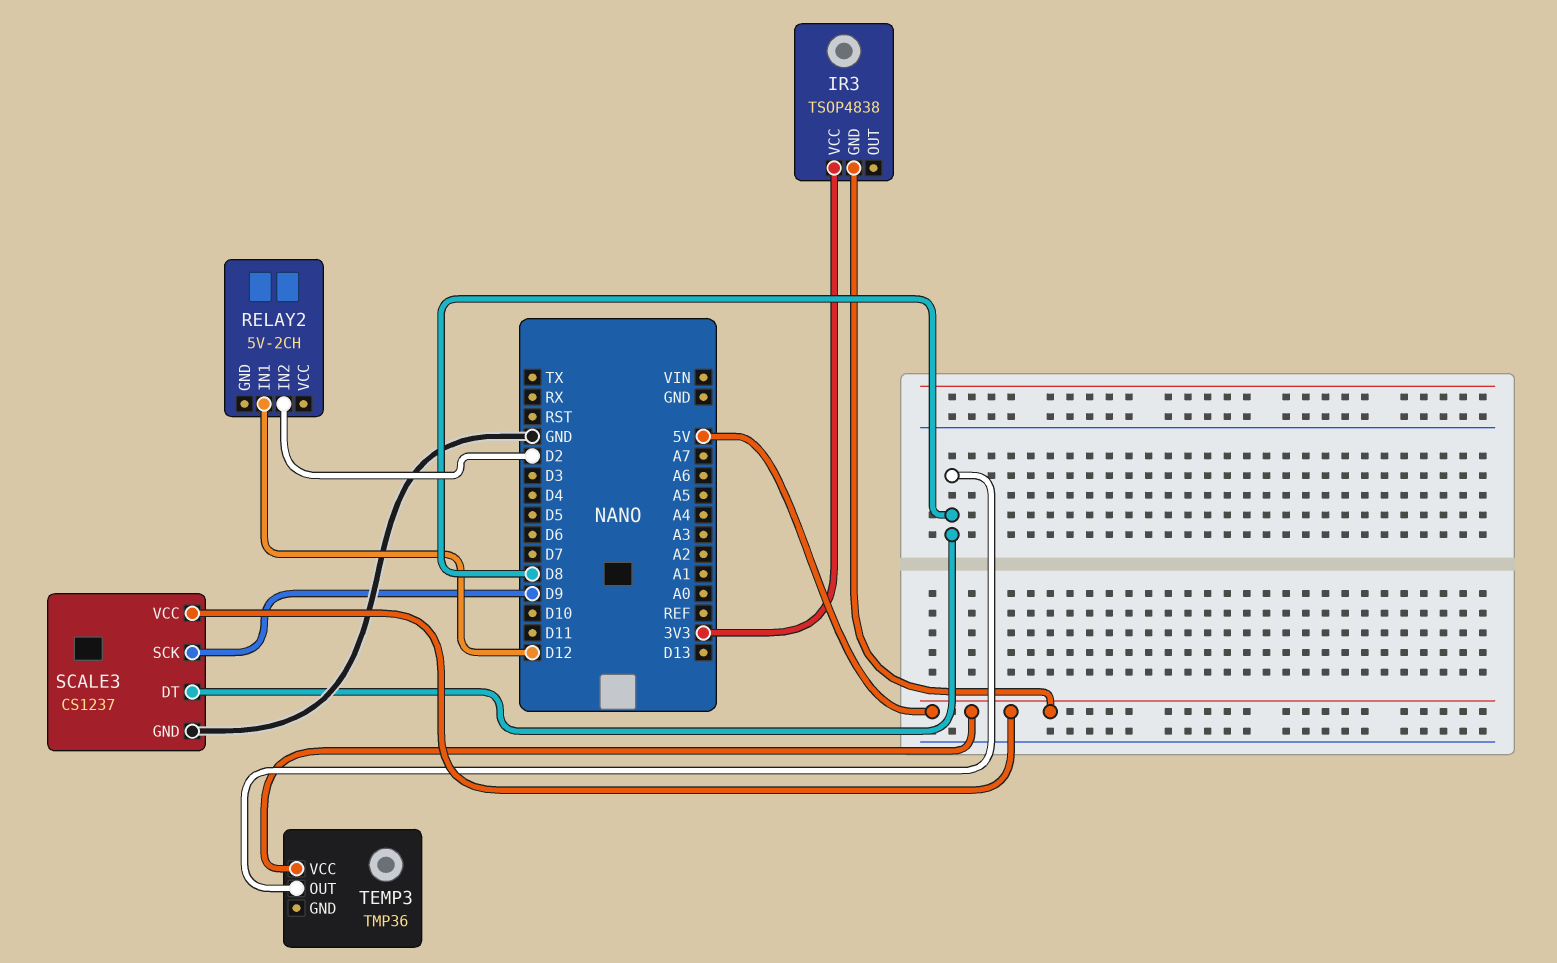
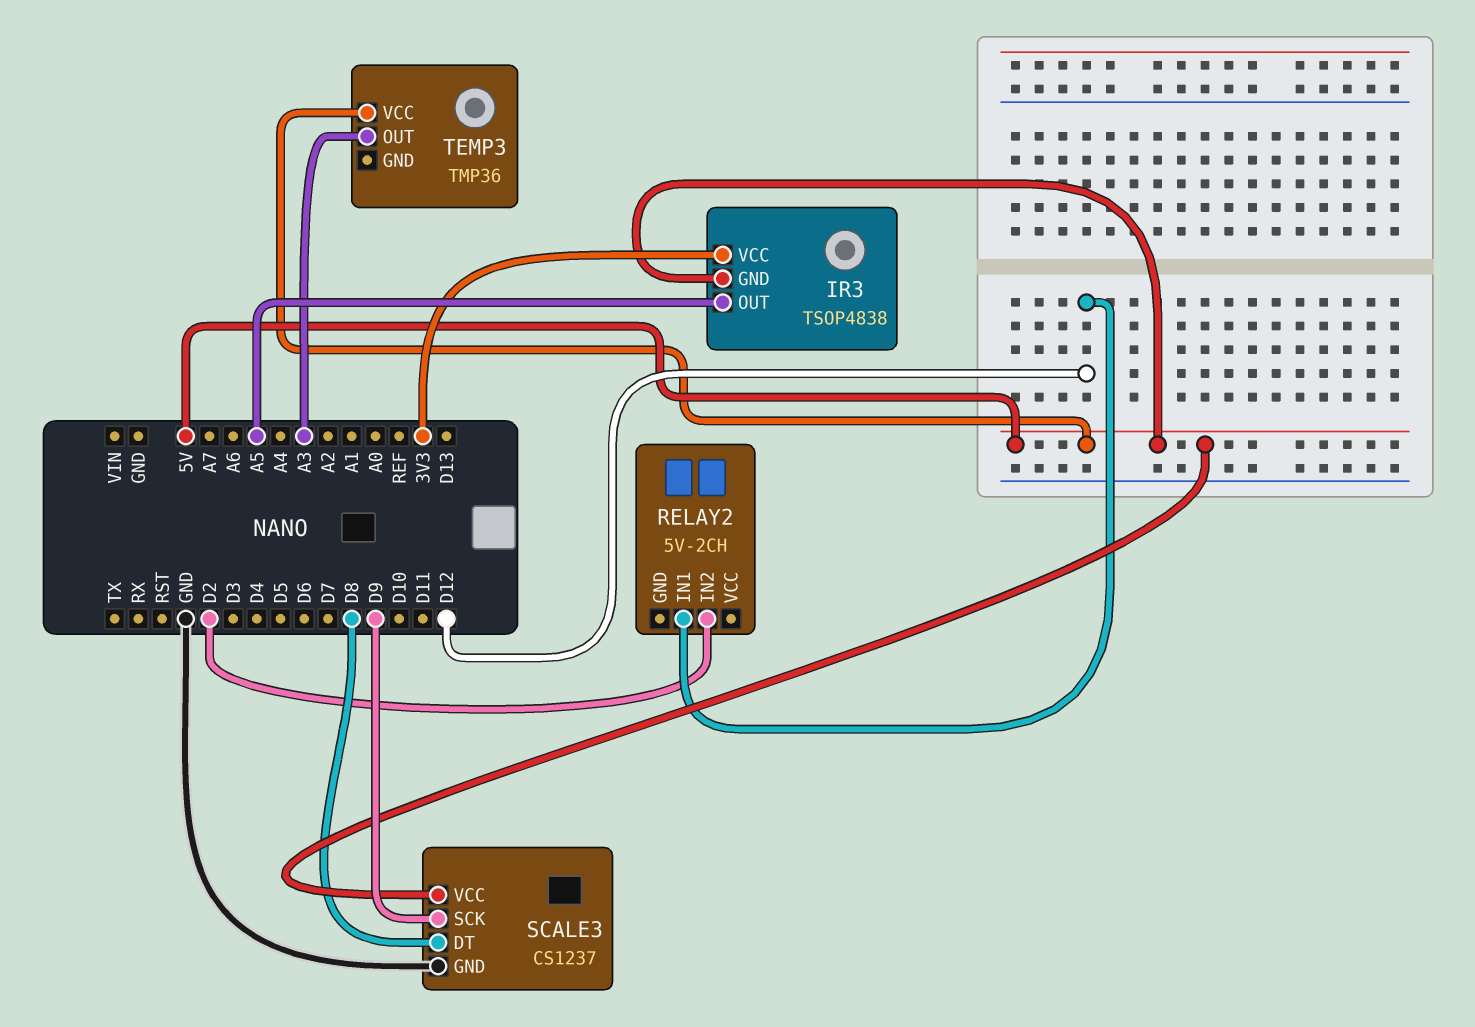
IR3 pin OUT: none -> A5
TEMP3 pin OUT: D8 -> A3

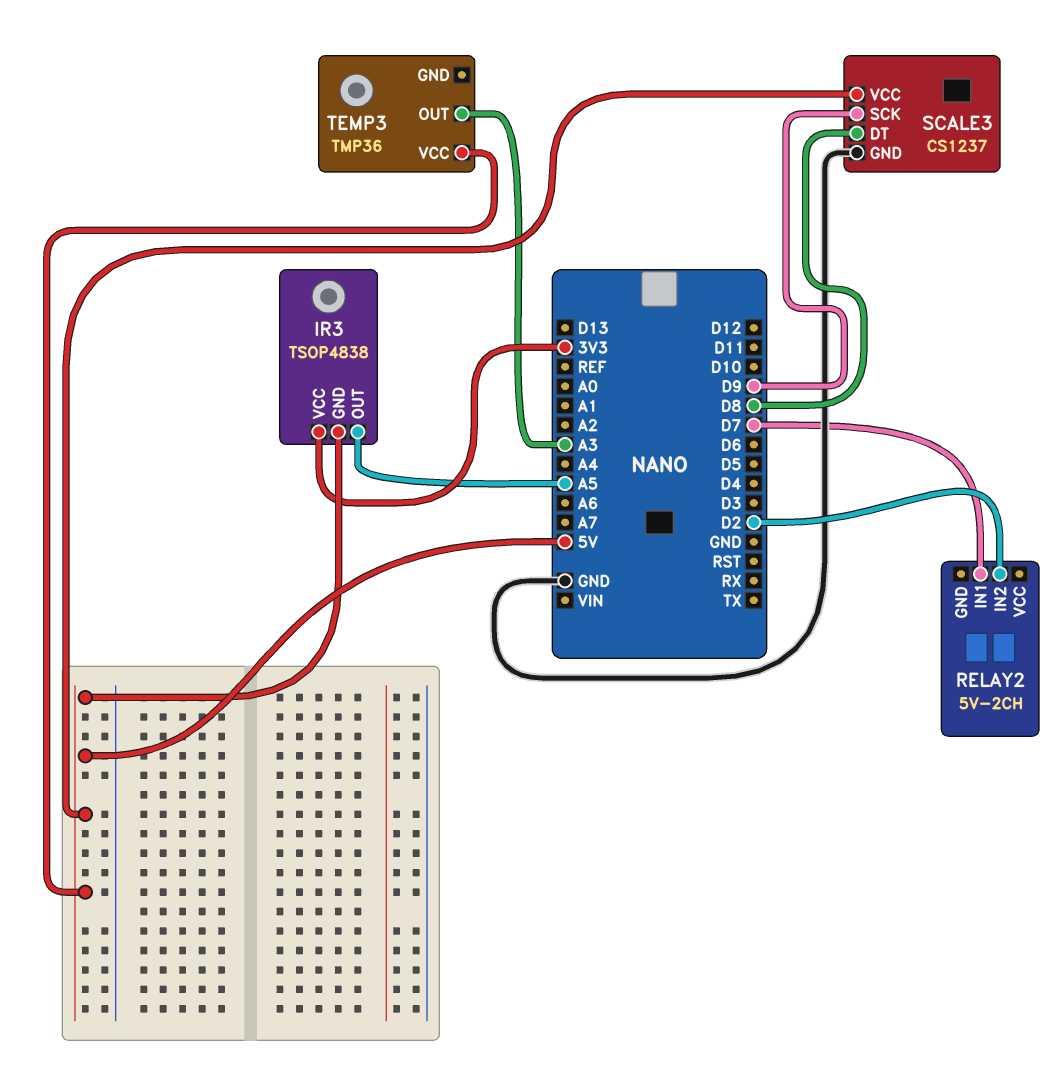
RELAY2 pin IN1: D12 -> D7

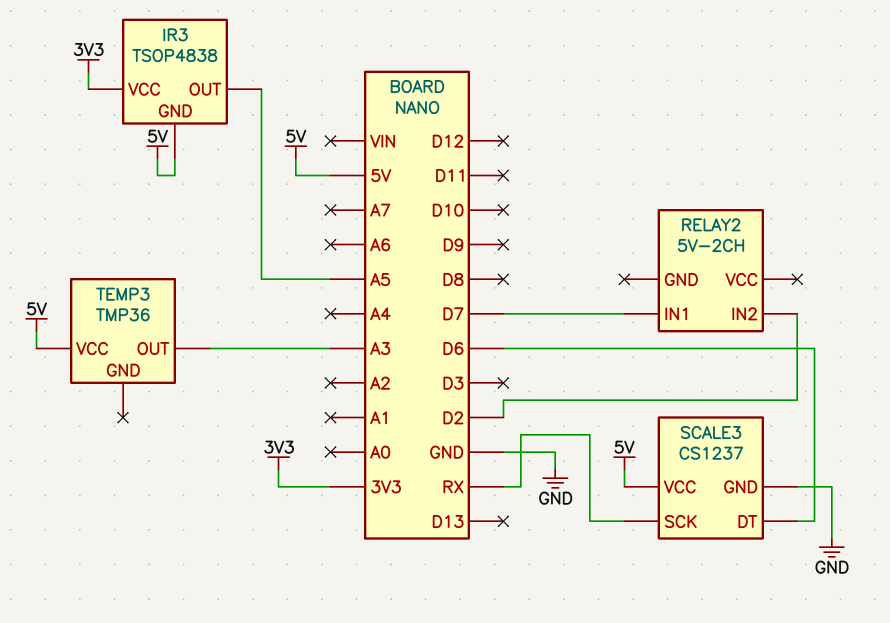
SCALE3 pin DT: D8 -> D6
SCALE3 pin SCK: D9 -> RX

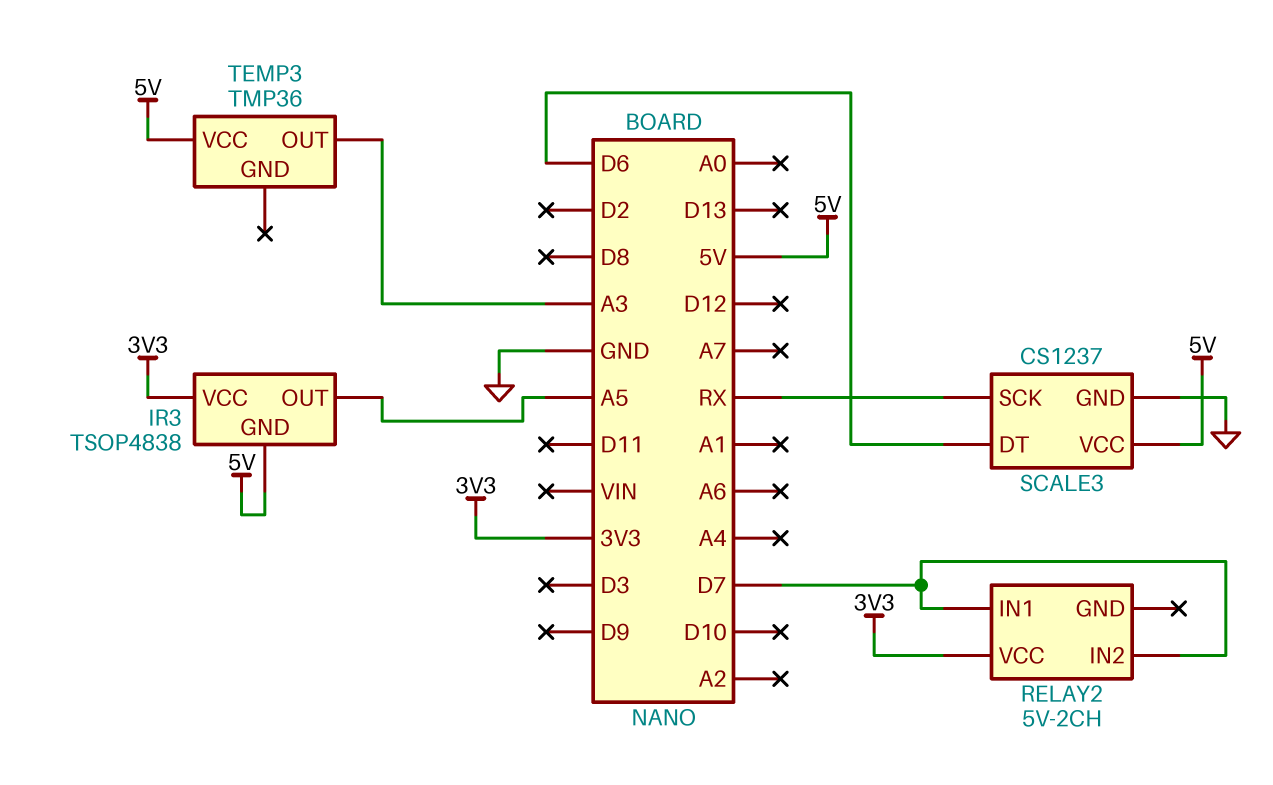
RELAY2 pin IN2: D2 -> D7
RELAY2 pin VCC: none -> 3V3

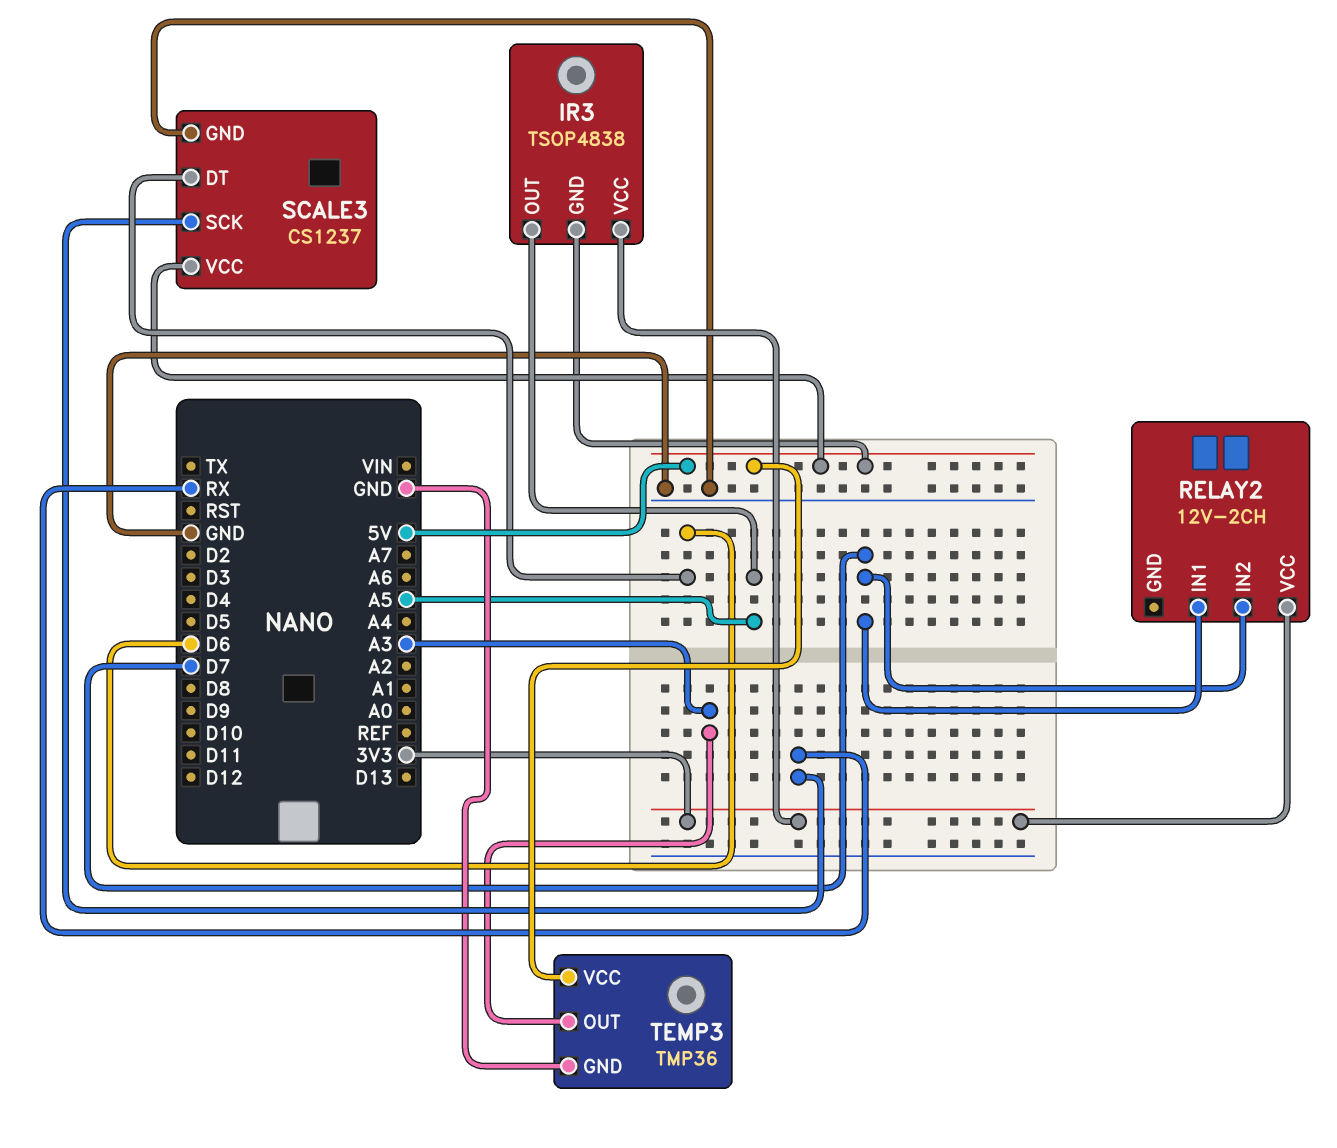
RELAY2: 5V-2CH -> 12V-2CH
TEMP3 pin GND: none -> GND

